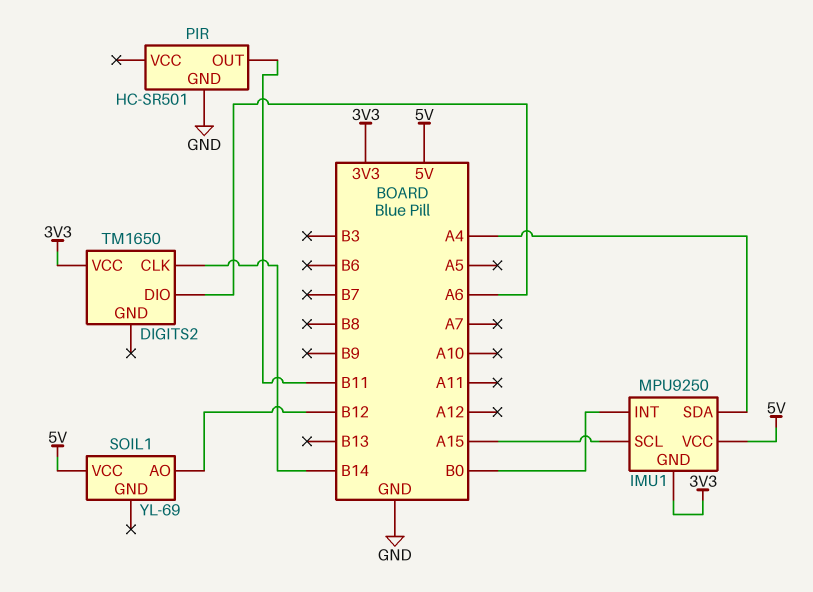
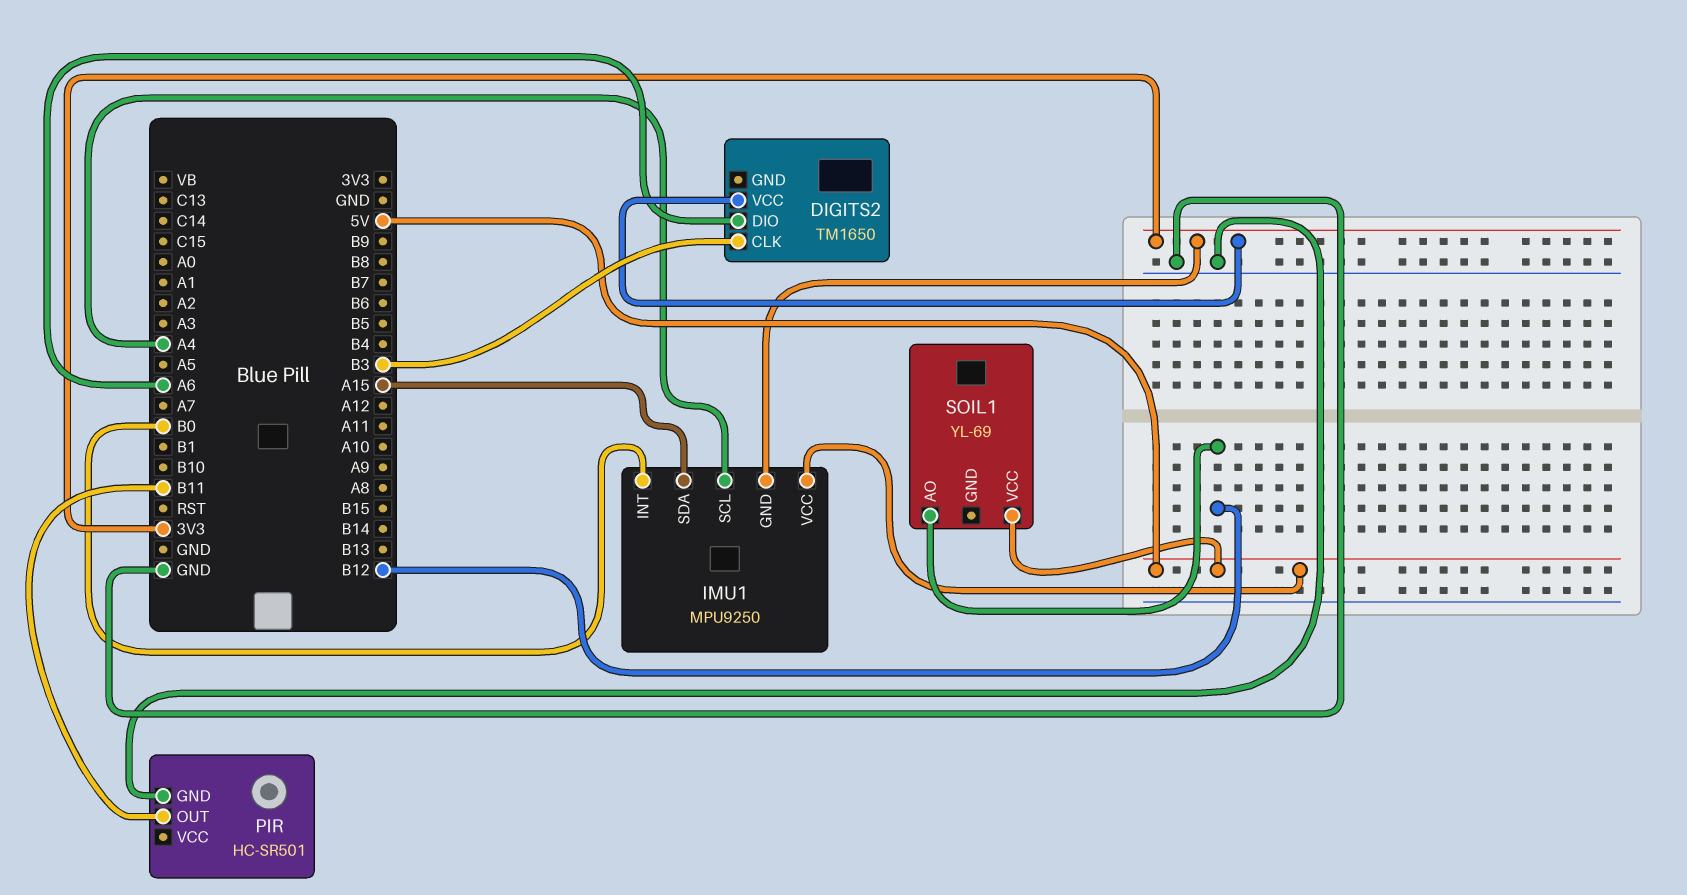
DIGITS2 pin CLK: B14 -> B3
IMU1 pin SCL: A15 -> A4
IMU1 pin SDA: A4 -> A15

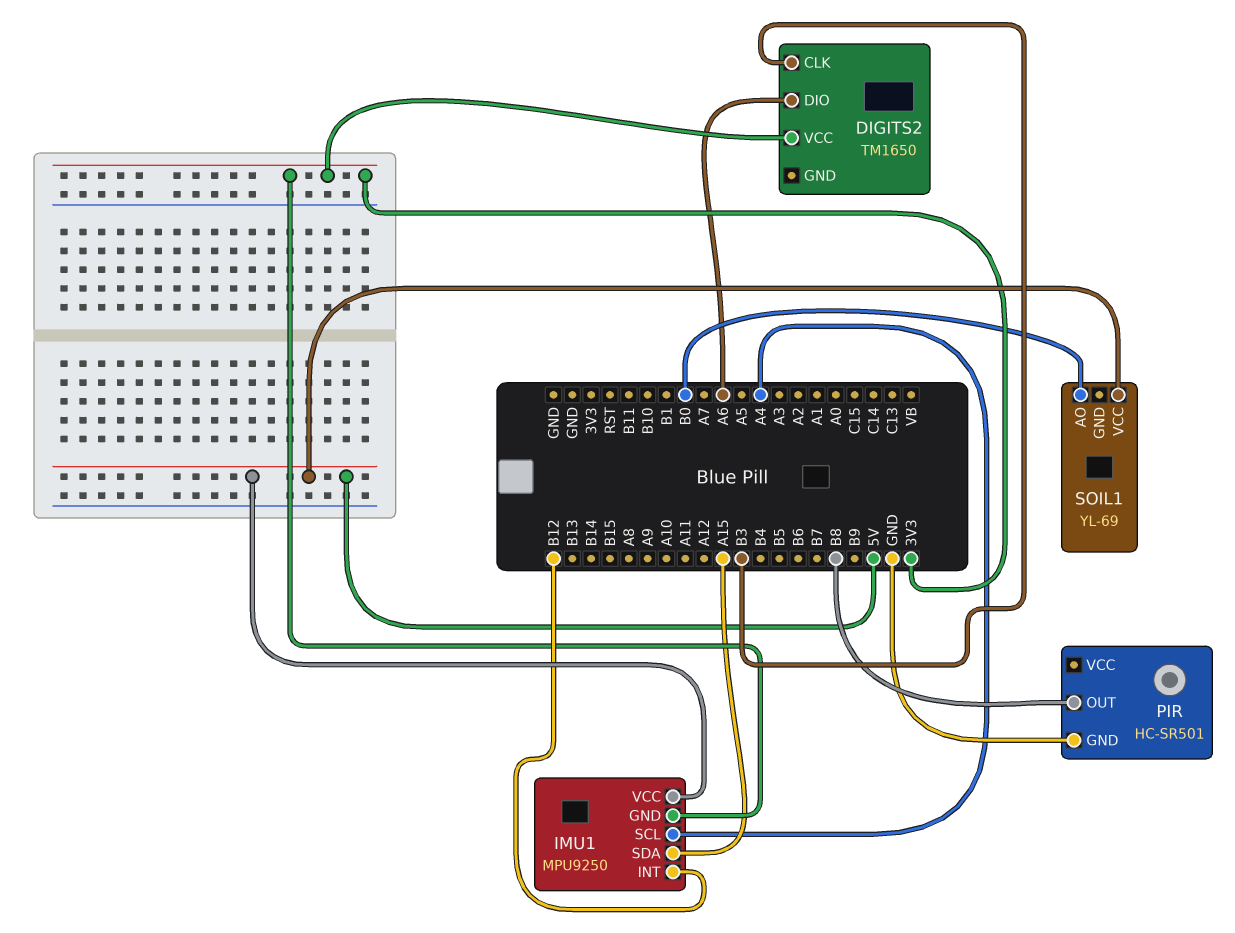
IMU1 pin INT: B0 -> B12
PIR pin OUT: B11 -> B8
SOIL1 pin AO: B12 -> B0

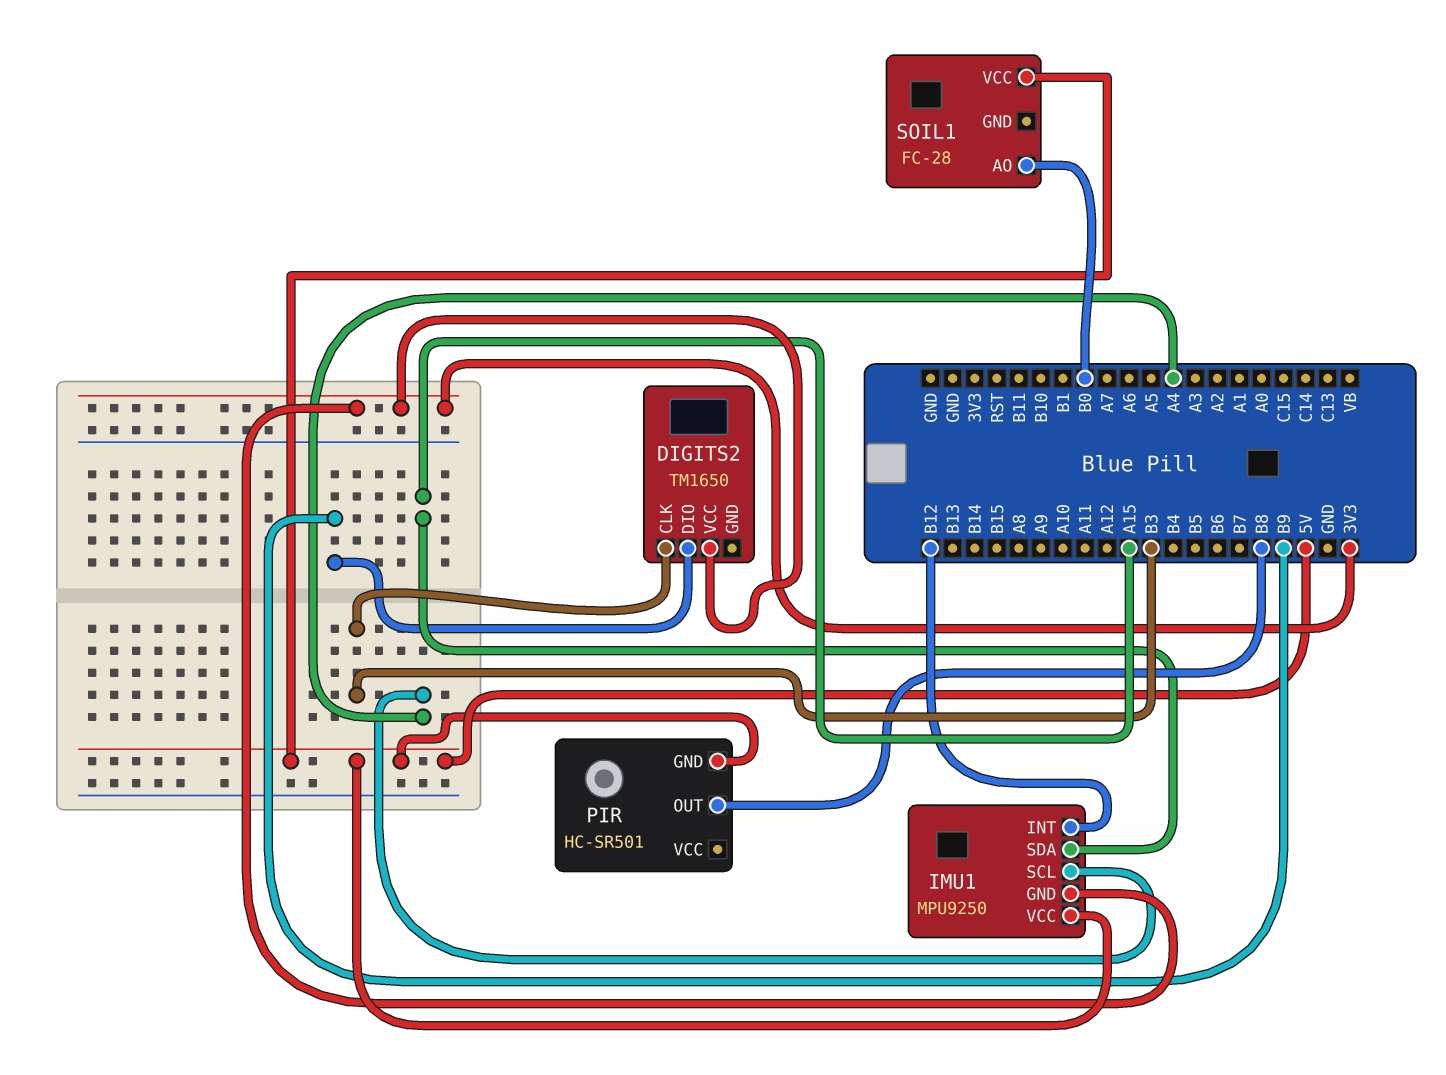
DIGITS2 pin DIO: A6 -> B9
PIR pin GND: GND -> 5V
SOIL1: YL-69 -> FC-28

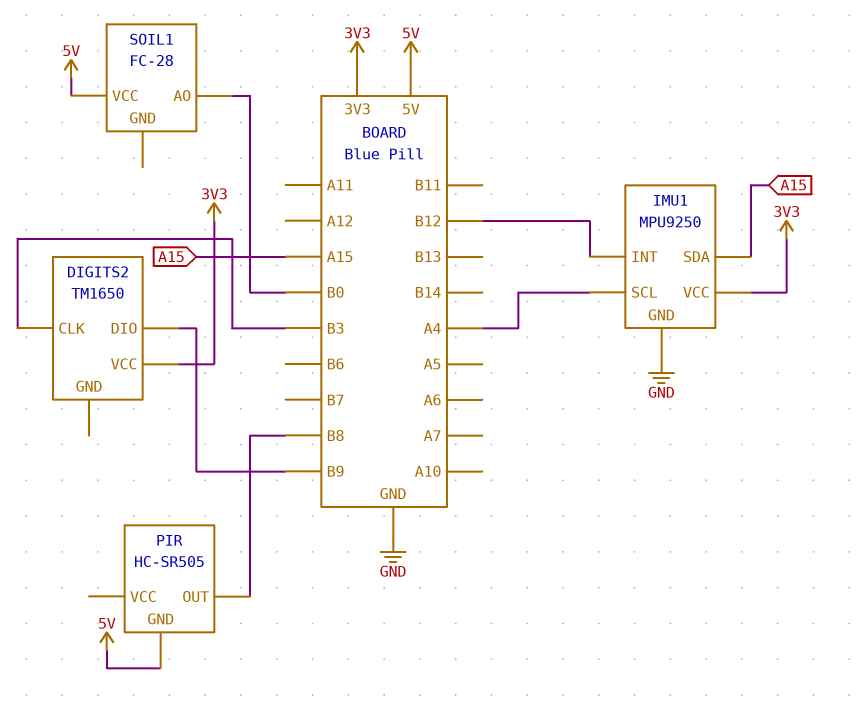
IMU1 pin GND: 3V3 -> GND
IMU1 pin VCC: 5V -> 3V3
PIR: HC-SR501 -> HC-SR505

